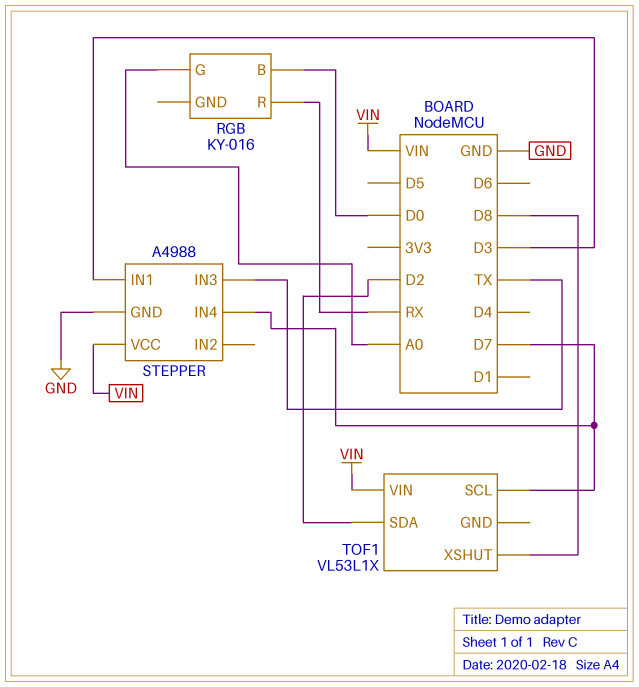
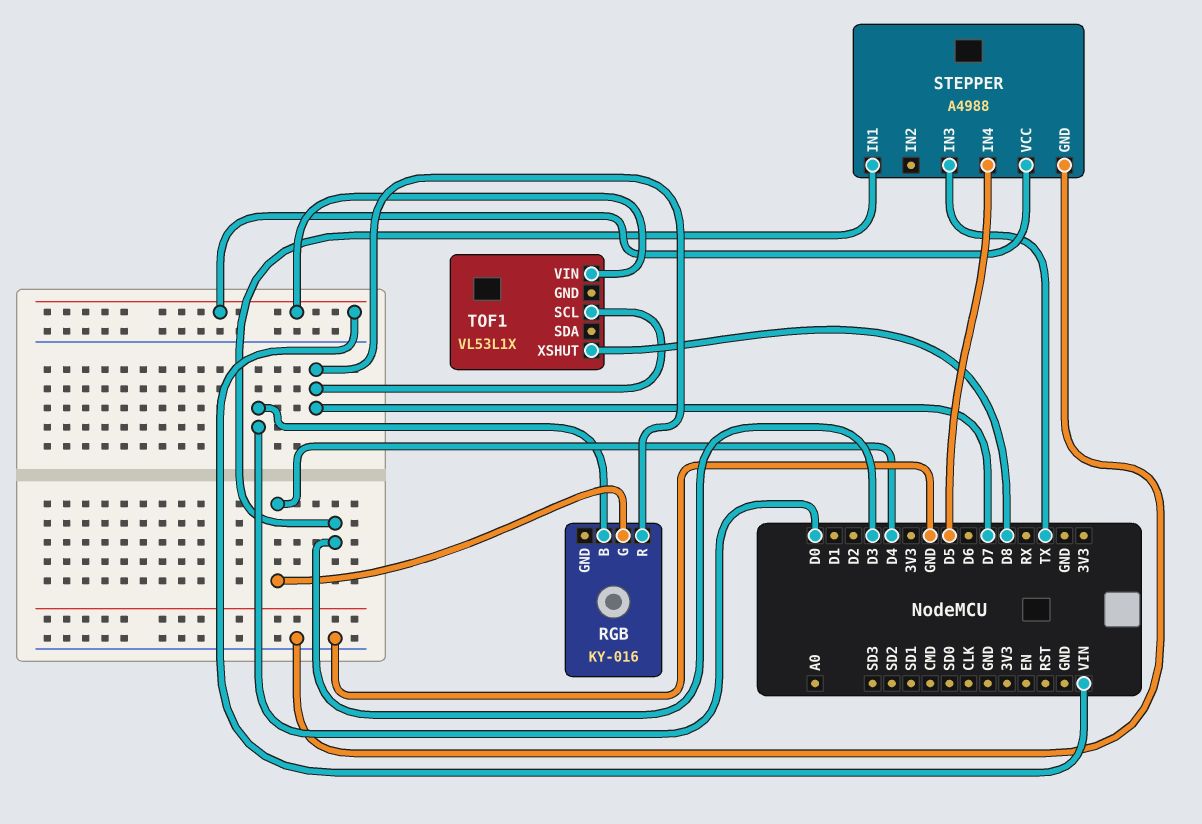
RGB pin G: A0 -> D4
RGB pin R: RX -> D7
STEPPER pin IN4: D7 -> D5
TOF1 pin SDA: D2 -> none

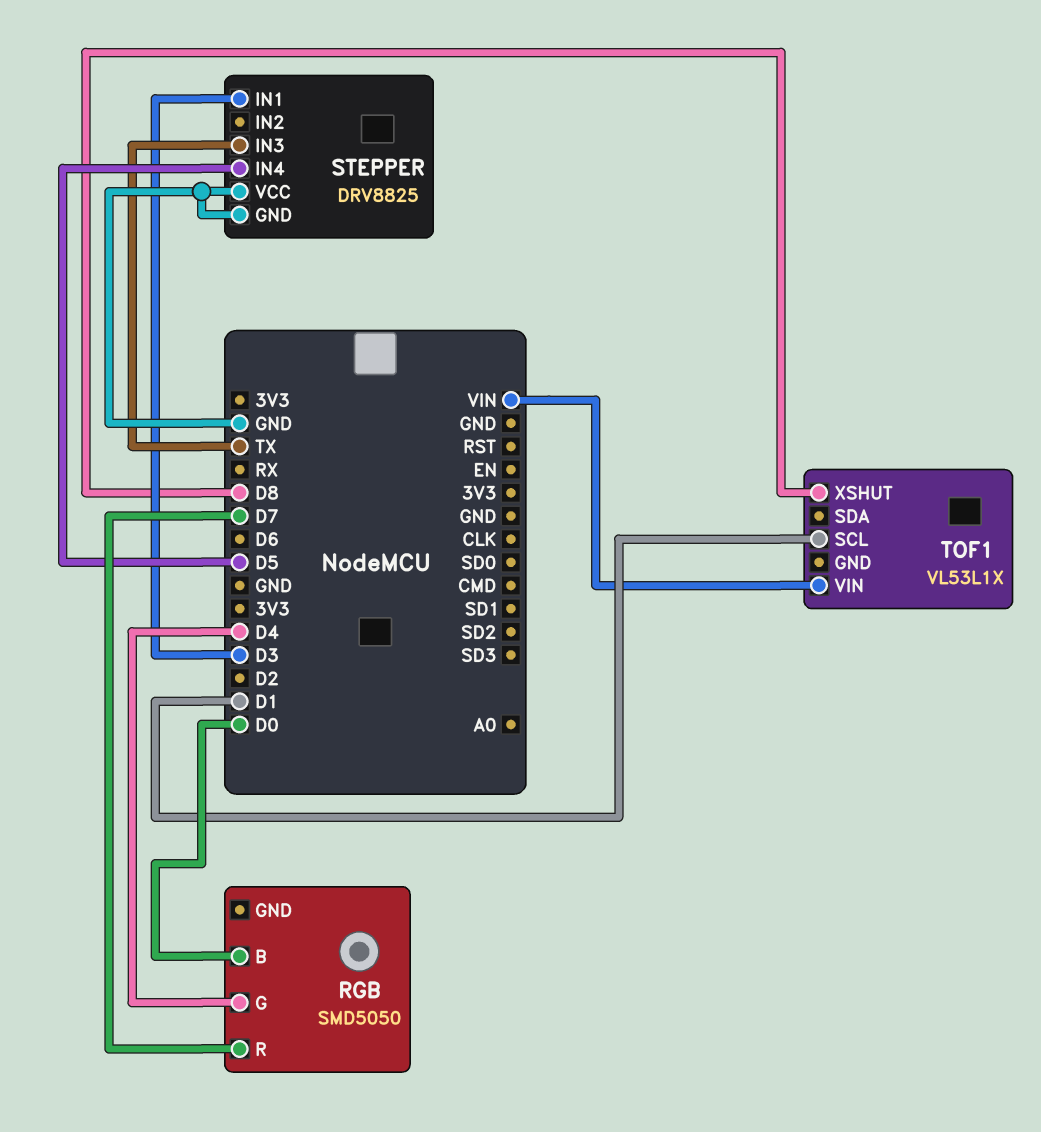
RGB: KY-016 -> SMD5050
STEPPER: A4988 -> DRV8825
STEPPER pin VCC: VIN -> GND
TOF1 pin SCL: D7 -> D1

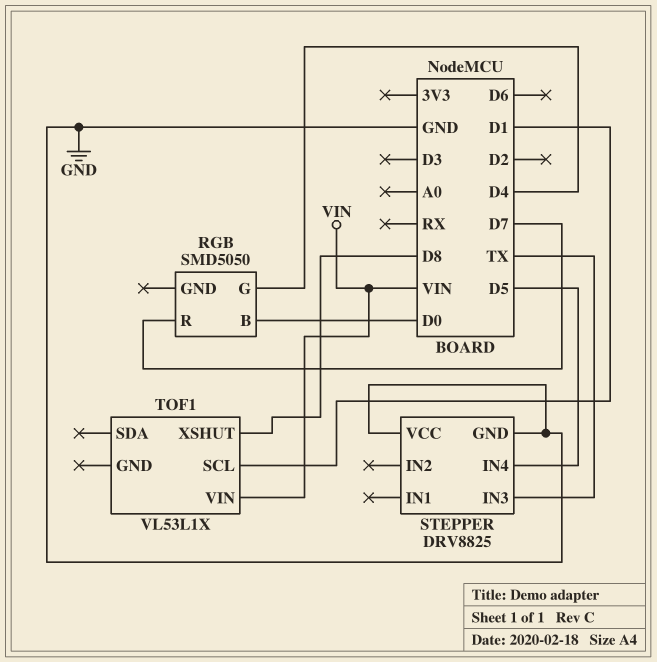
STEPPER pin IN1: D3 -> none

